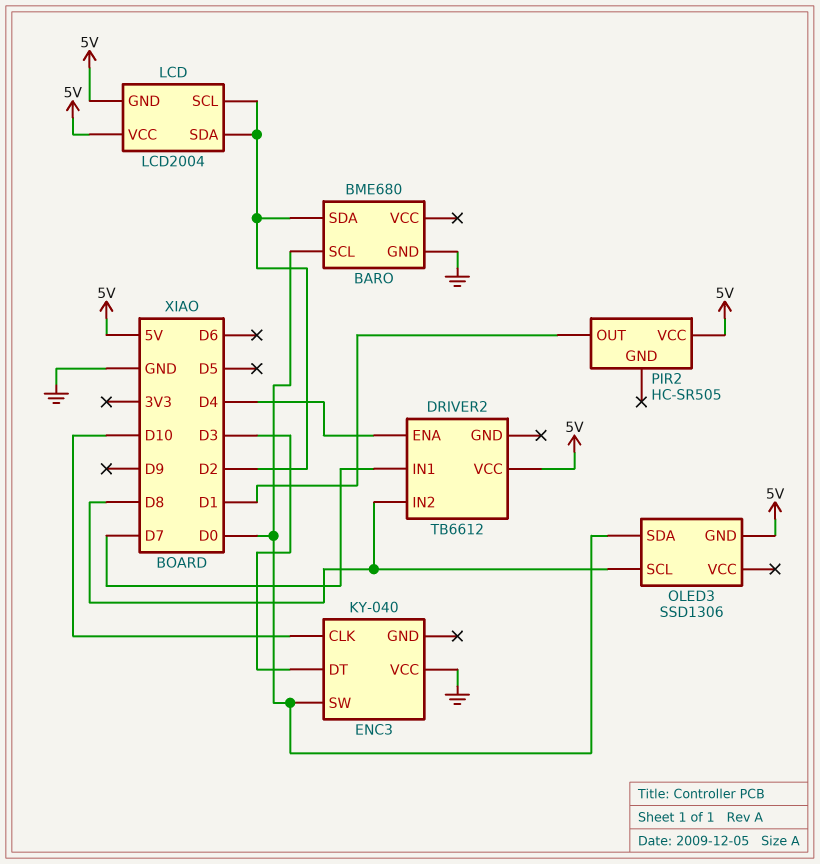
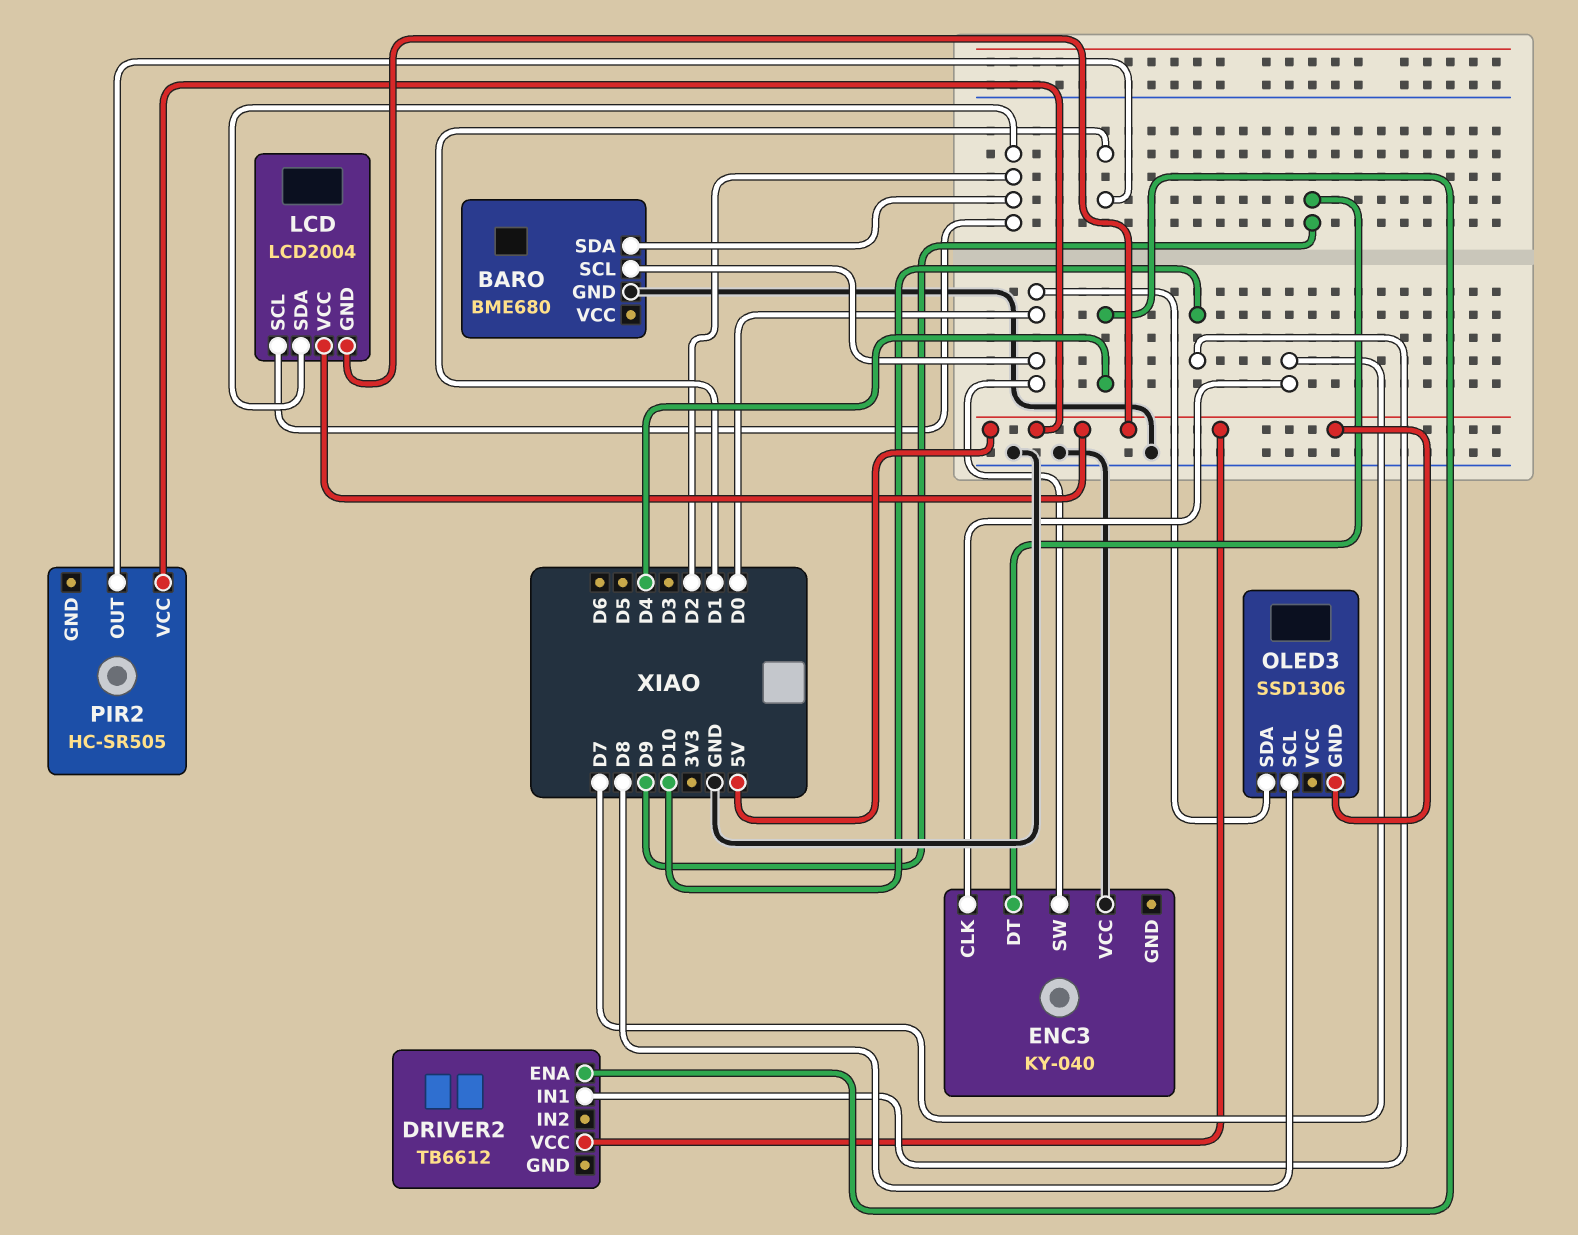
DRIVER2 pin IN1: D7 -> D10
DRIVER2 pin IN2: D8 -> none
ENC3 pin CLK: D10 -> D7
ENC3 pin DT: D3 -> D9

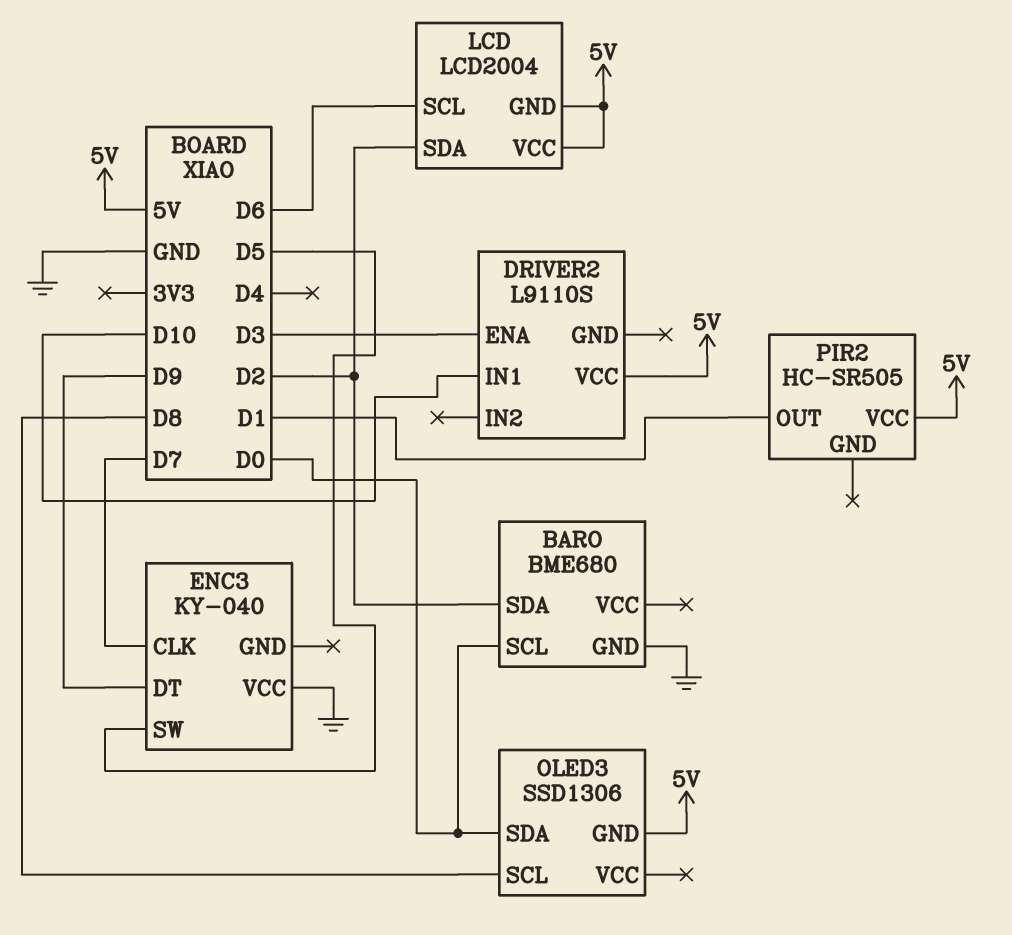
DRIVER2: TB6612 -> L9110S
DRIVER2 pin ENA: D4 -> D3
ENC3 pin SW: D0 -> D5
LCD pin SCL: D2 -> D6

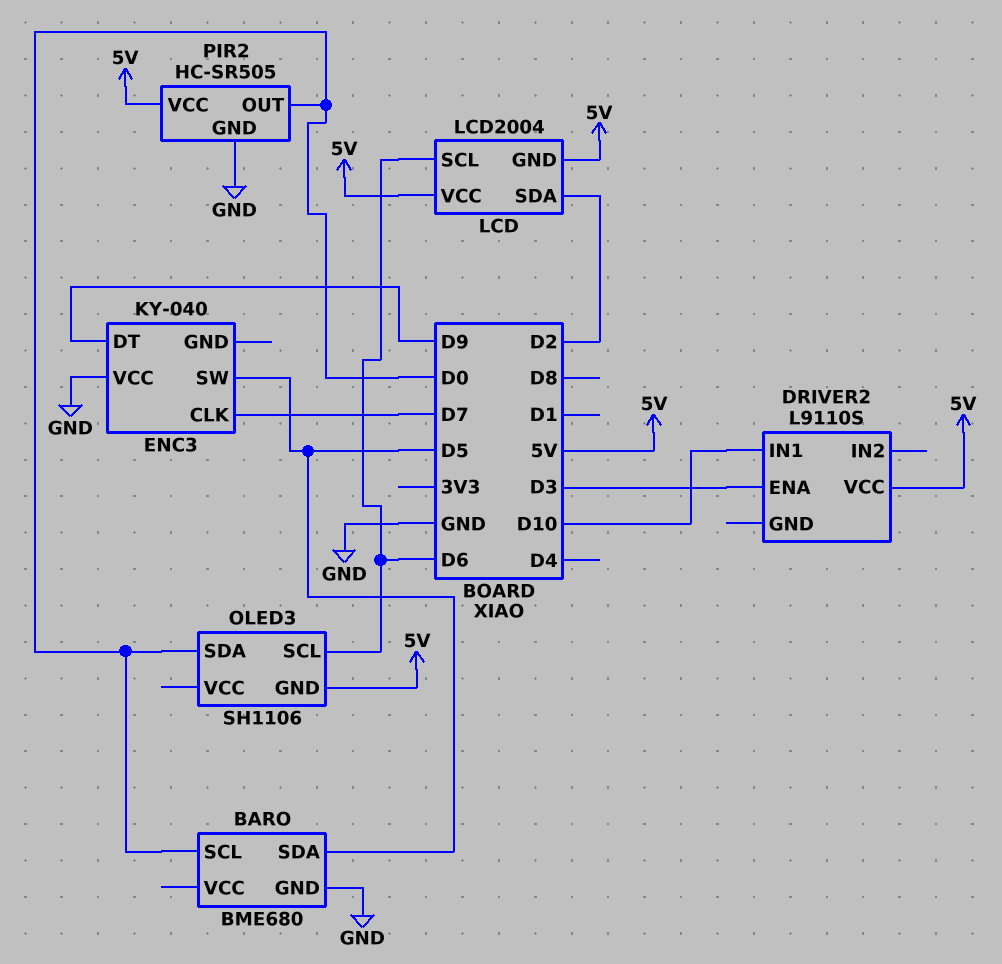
BARO pin SDA: D2 -> D5
OLED3: SSD1306 -> SH1106
OLED3 pin SCL: D8 -> D6
PIR2 pin GND: none -> GND
PIR2 pin OUT: D1 -> D0

